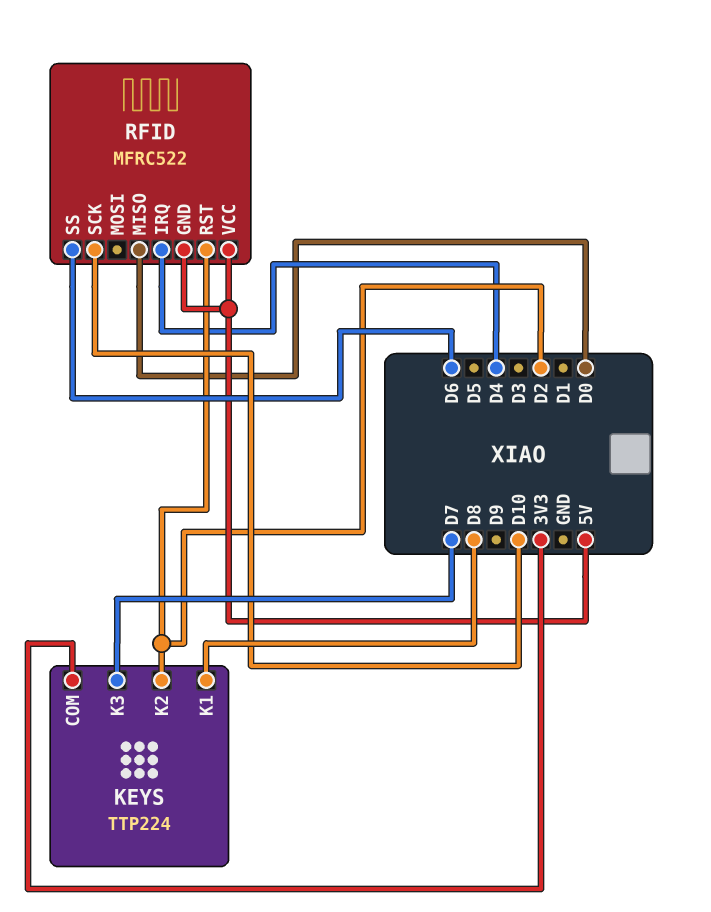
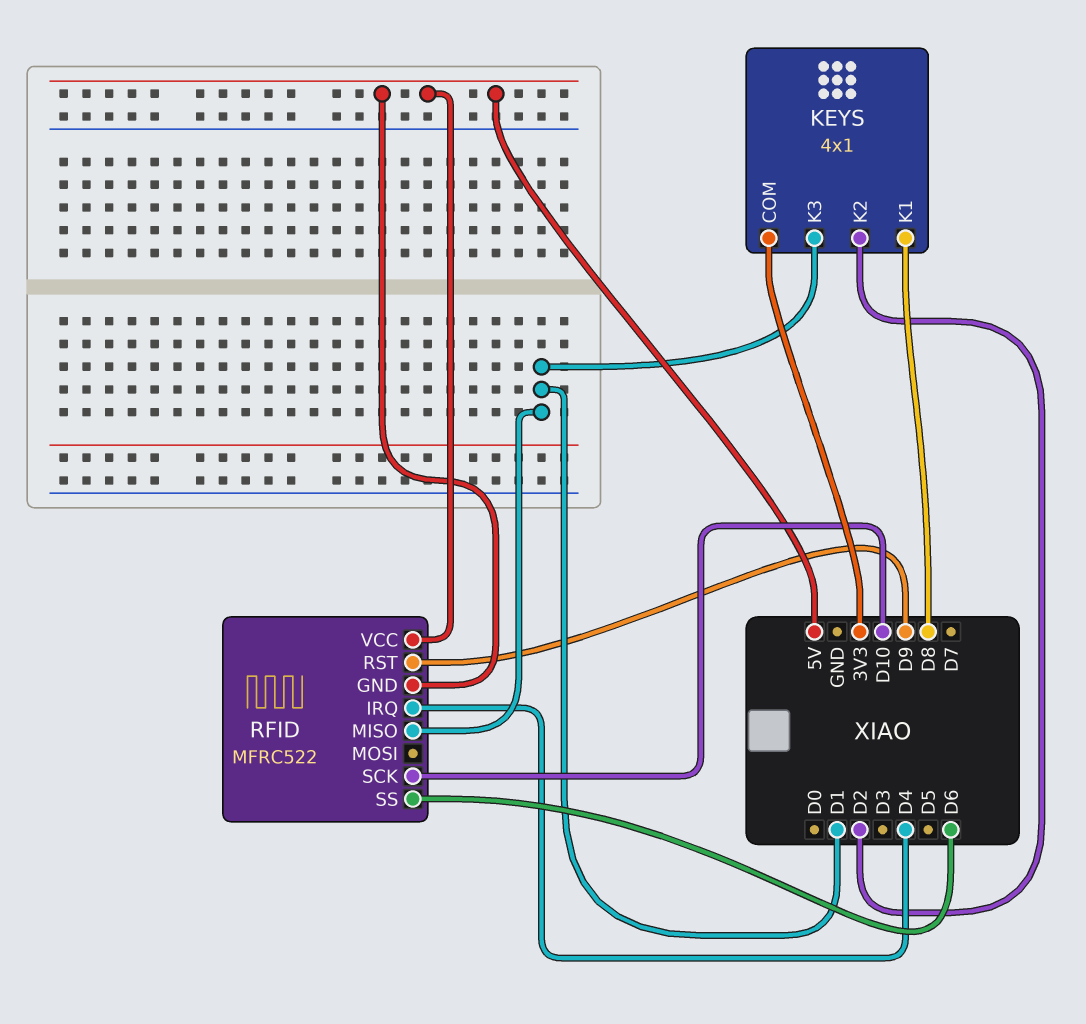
KEYS: TTP224 -> 4x1
KEYS pin K3: D7 -> D1
RFID pin MISO: D0 -> D1
RFID pin RST: D2 -> D9

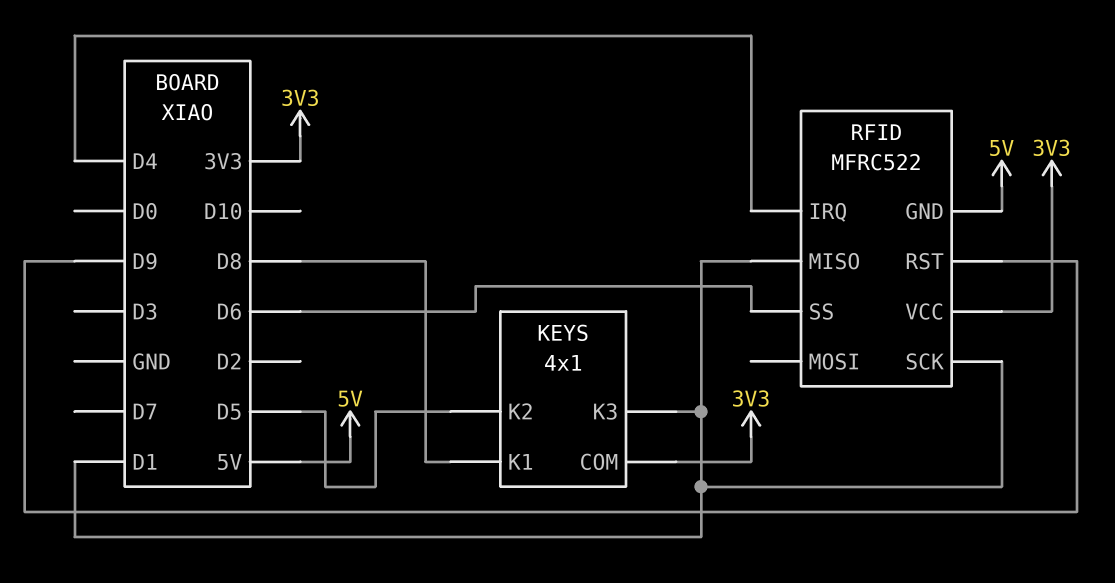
KEYS pin K2: D2 -> D5
RFID pin SCK: D10 -> D1
RFID pin VCC: 5V -> 3V3

